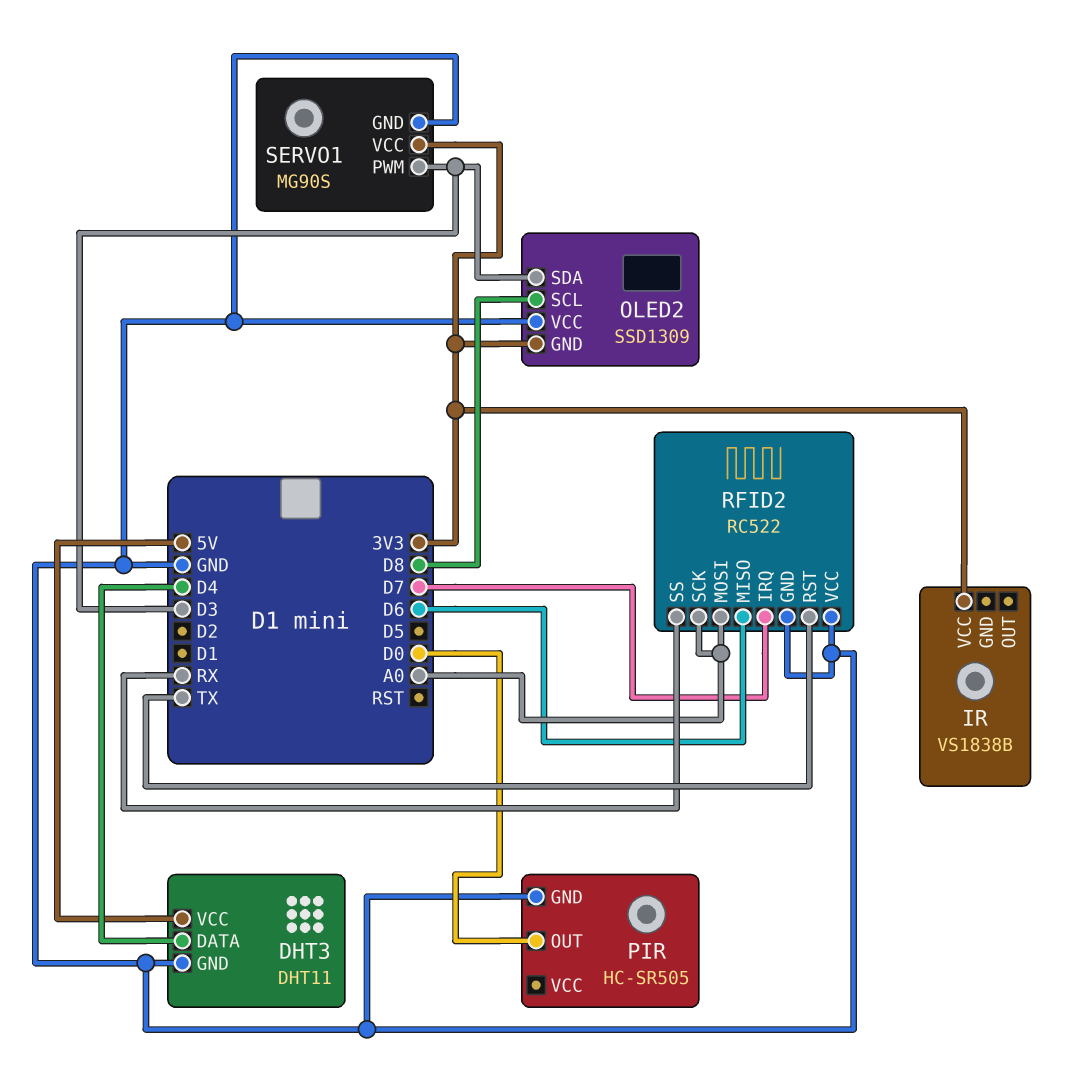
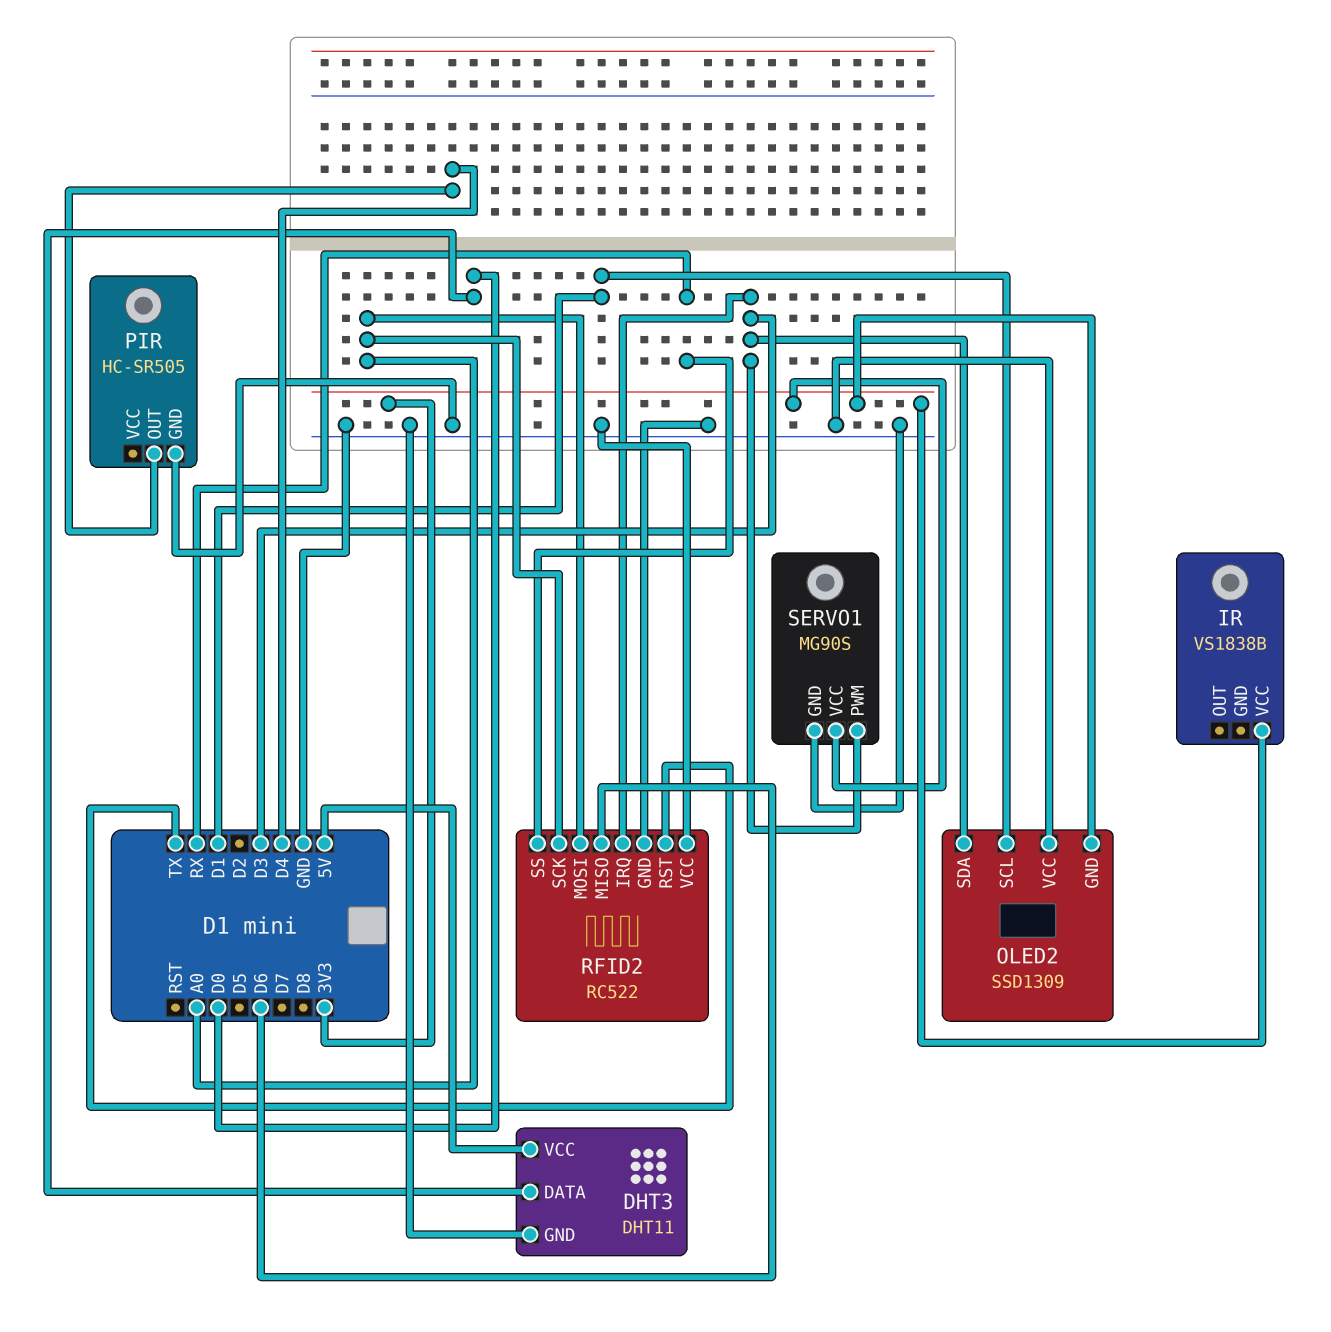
DHT3 pin DATA: D4 -> D0
OLED2 pin SCL: D8 -> D1
PIR pin OUT: D0 -> D4
RFID2 pin IRQ: D7 -> D3

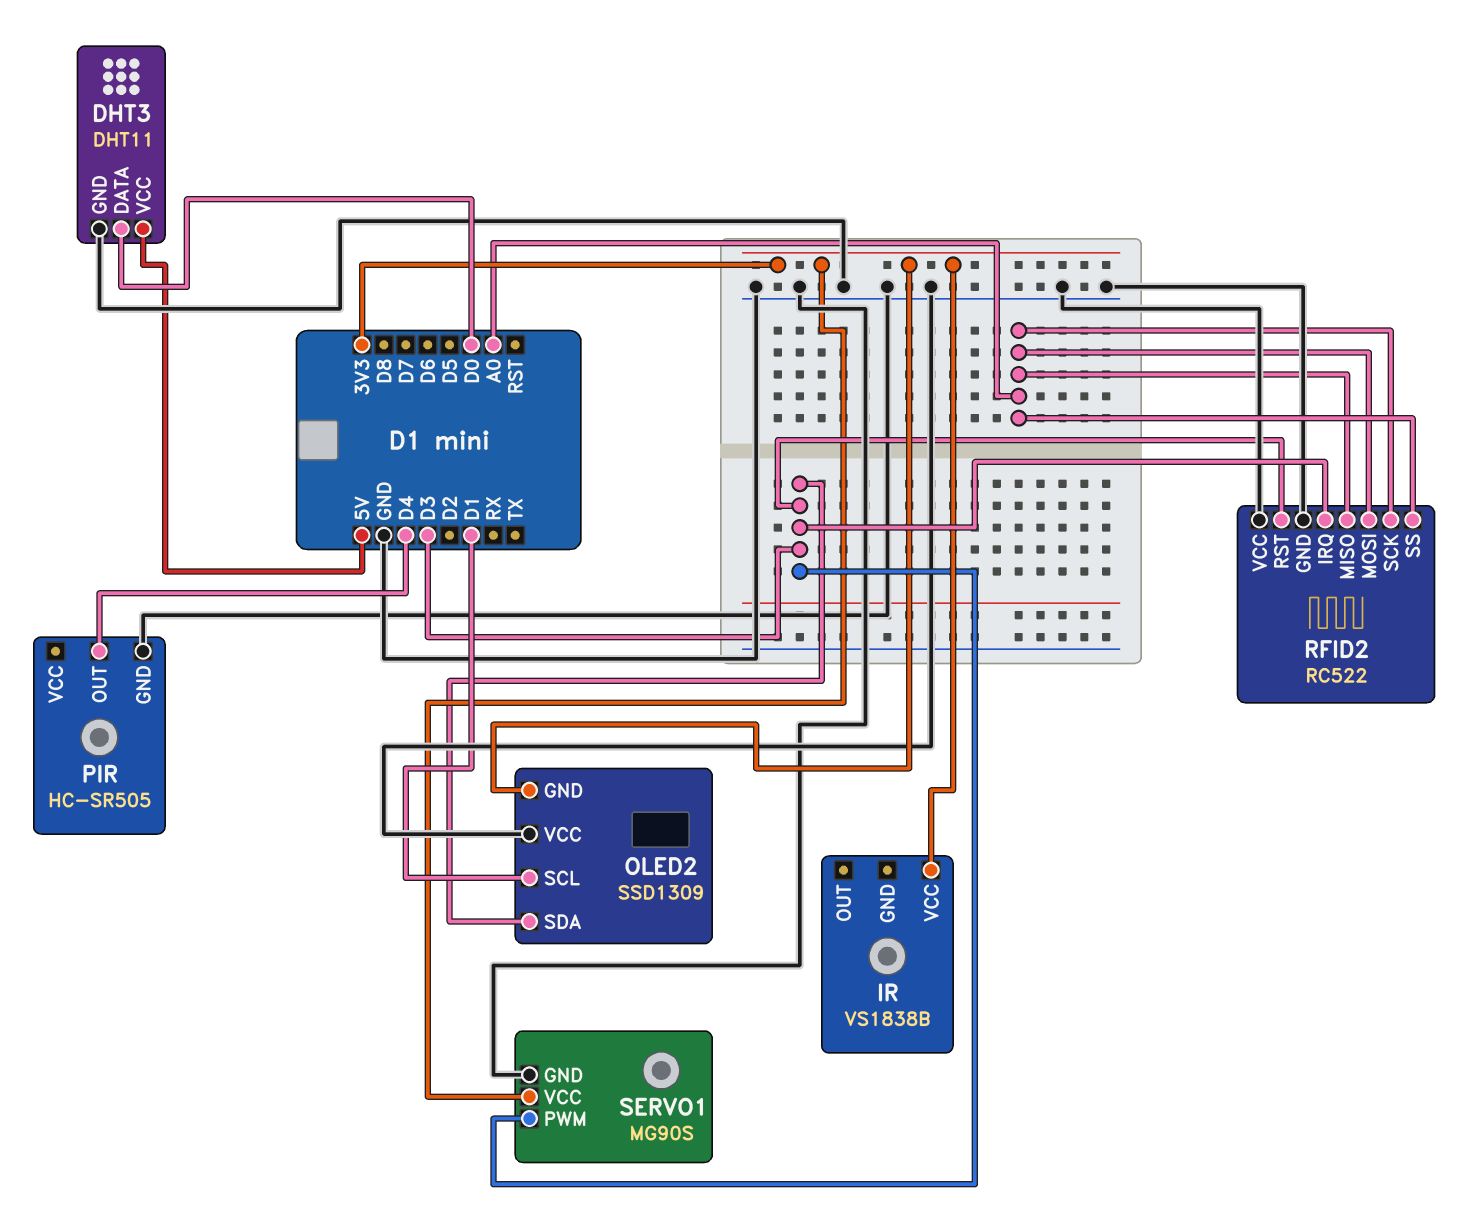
RFID2 pin MISO: D6 -> A0
RFID2 pin RST: TX -> D3
RFID2 pin SS: RX -> A0

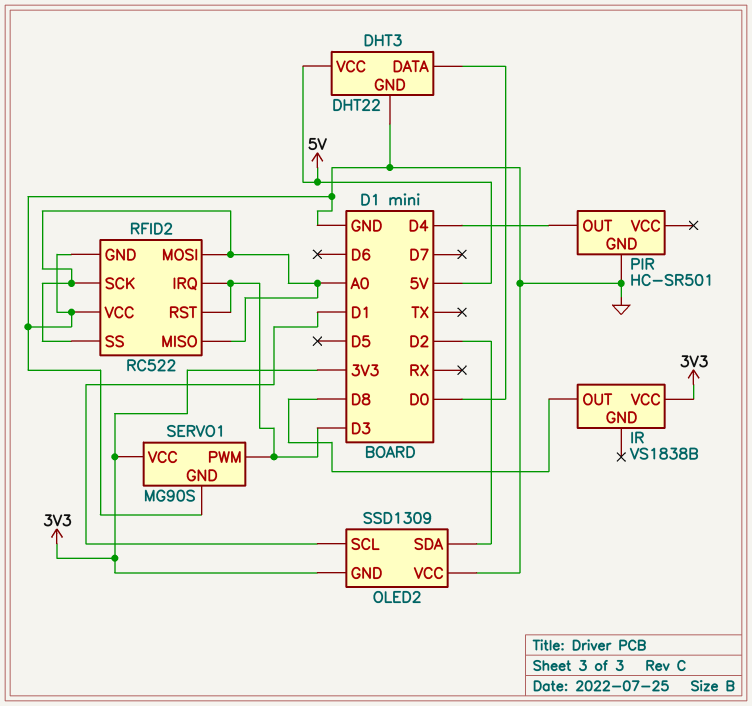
DHT3: DHT11 -> DHT22
IR pin OUT: none -> D8
OLED2 pin SDA: D3 -> D2
PIR: HC-SR505 -> HC-SR501

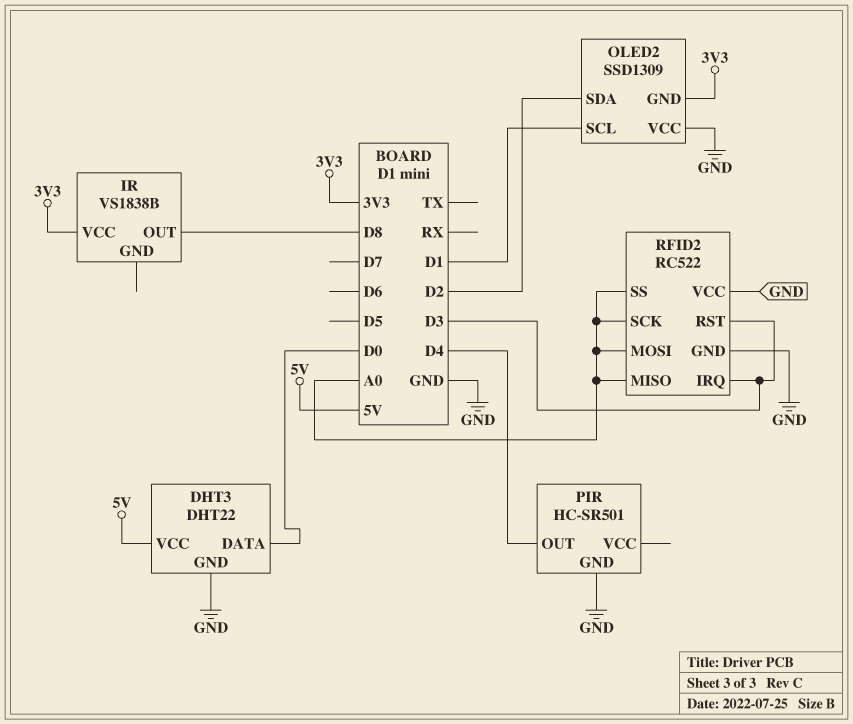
SERVO1: MG90S -> none
SERVO1 pin GND: GND -> none
SERVO1 pin PWM: D3 -> none
SERVO1 pin VCC: 3V3 -> none

